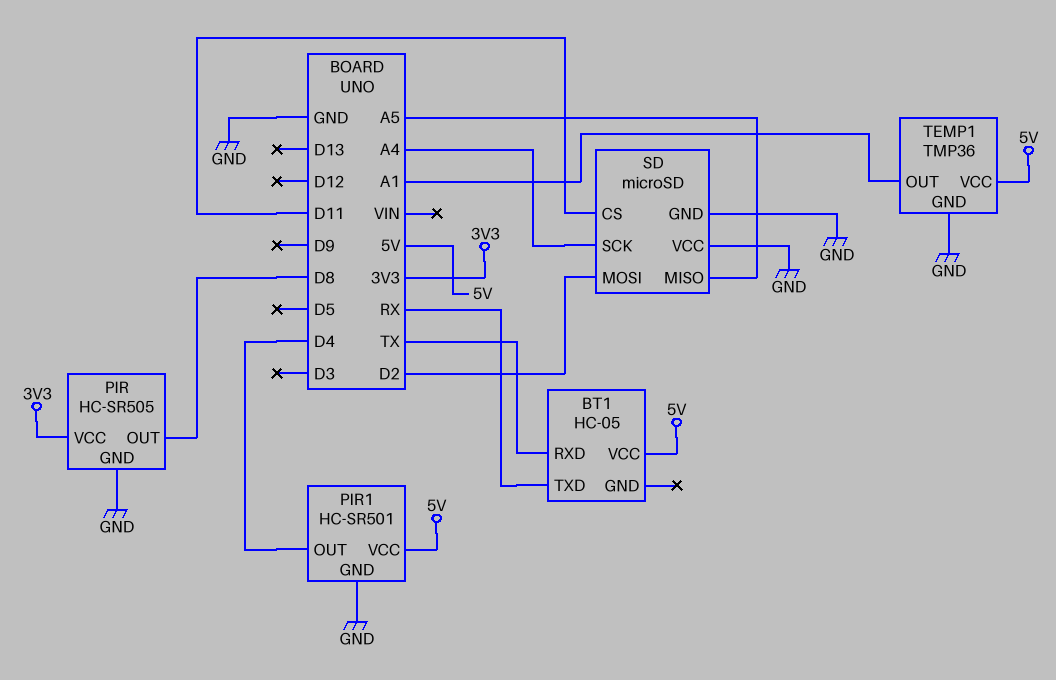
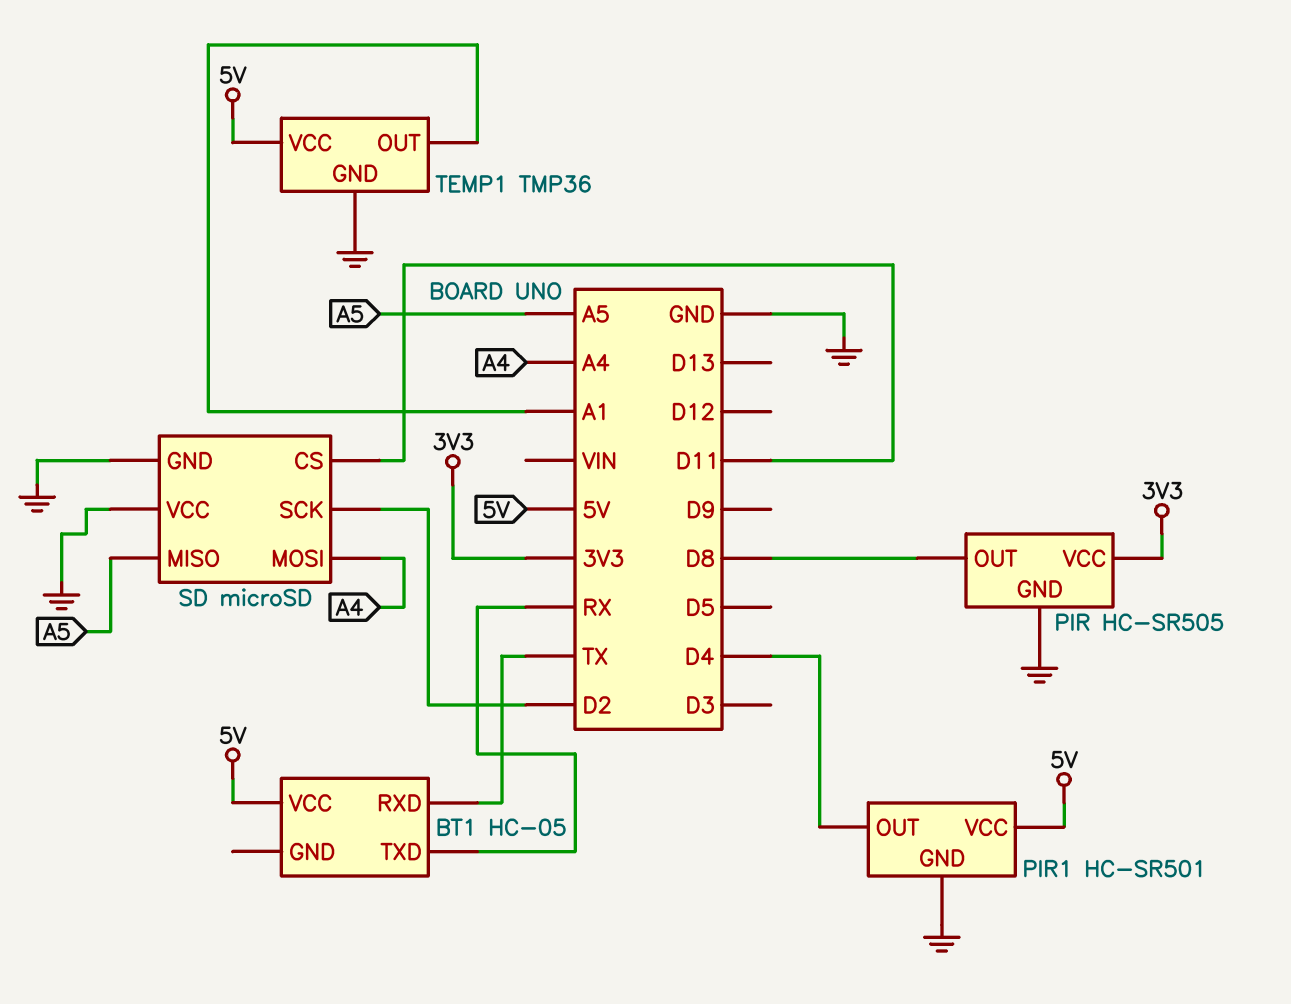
SD pin MOSI: D2 -> A4
SD pin SCK: A4 -> D2

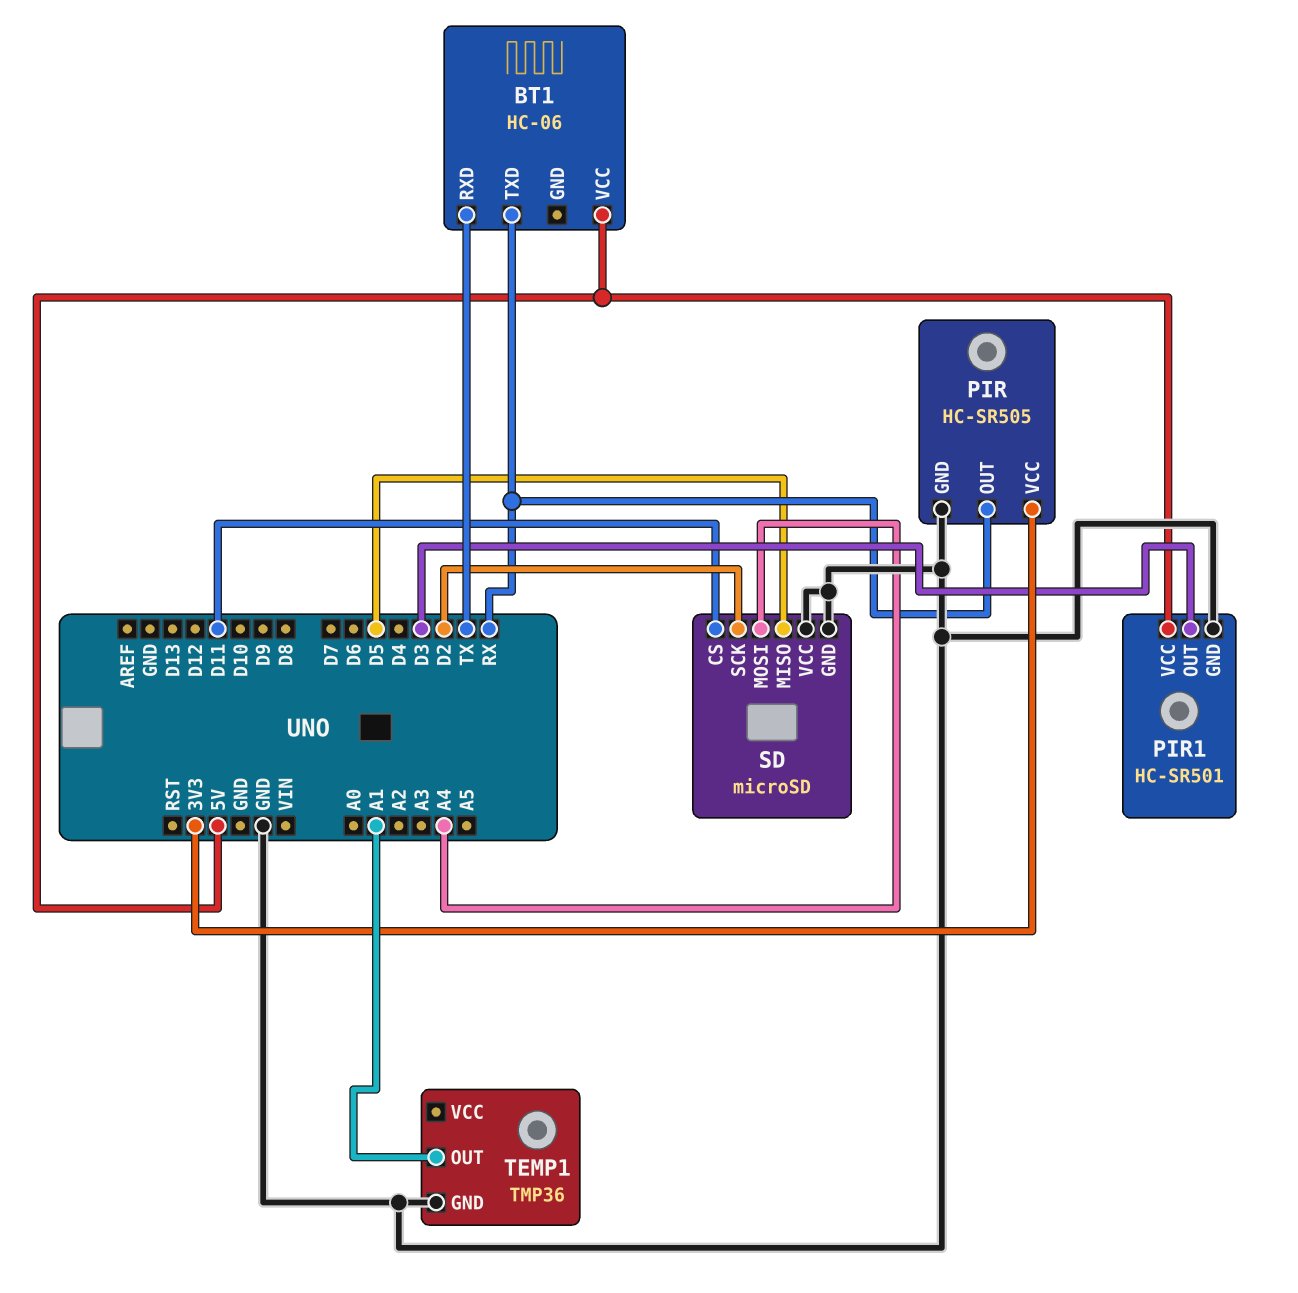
BT1: HC-05 -> HC-06
PIR pin OUT: D8 -> RX
PIR1 pin OUT: D4 -> D3
SD pin MISO: A5 -> D5
TEMP1 pin VCC: 5V -> none

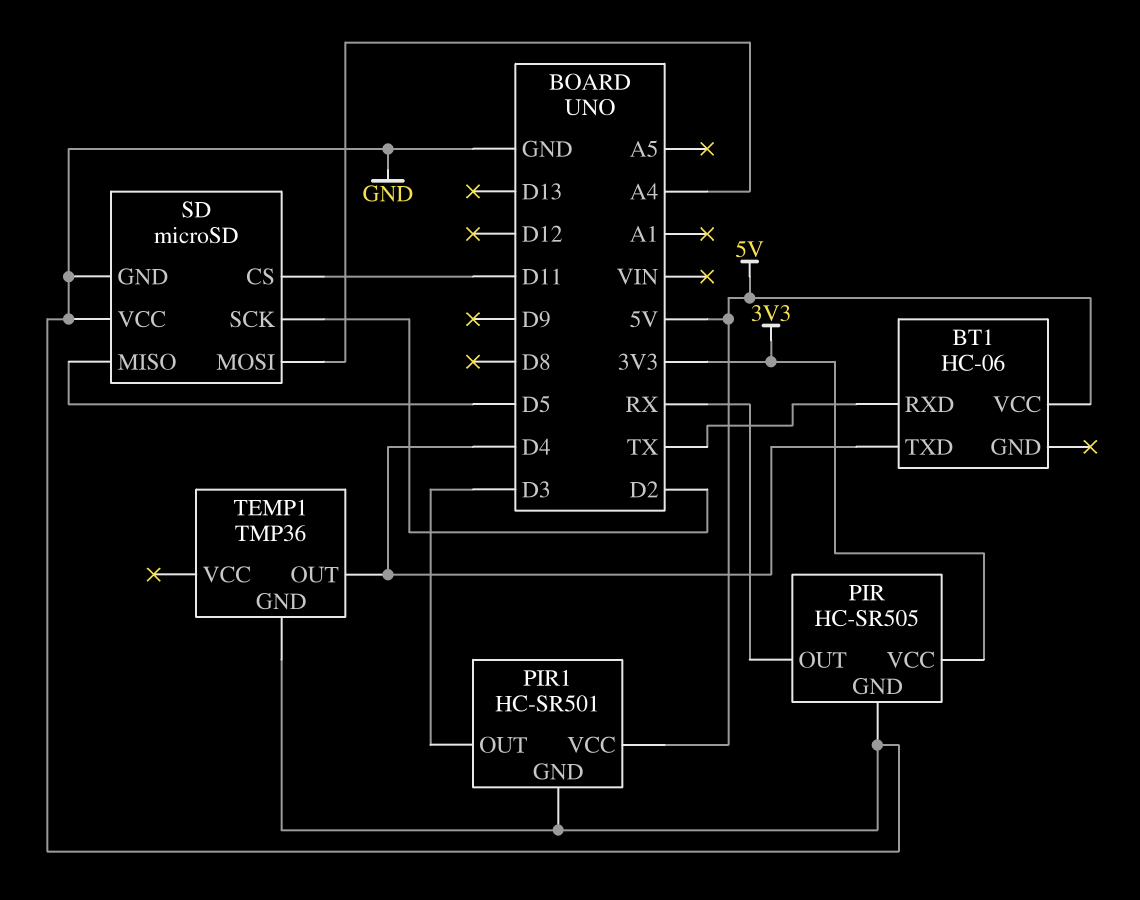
BT1 pin TXD: RX -> D4
TEMP1 pin OUT: A1 -> D4

